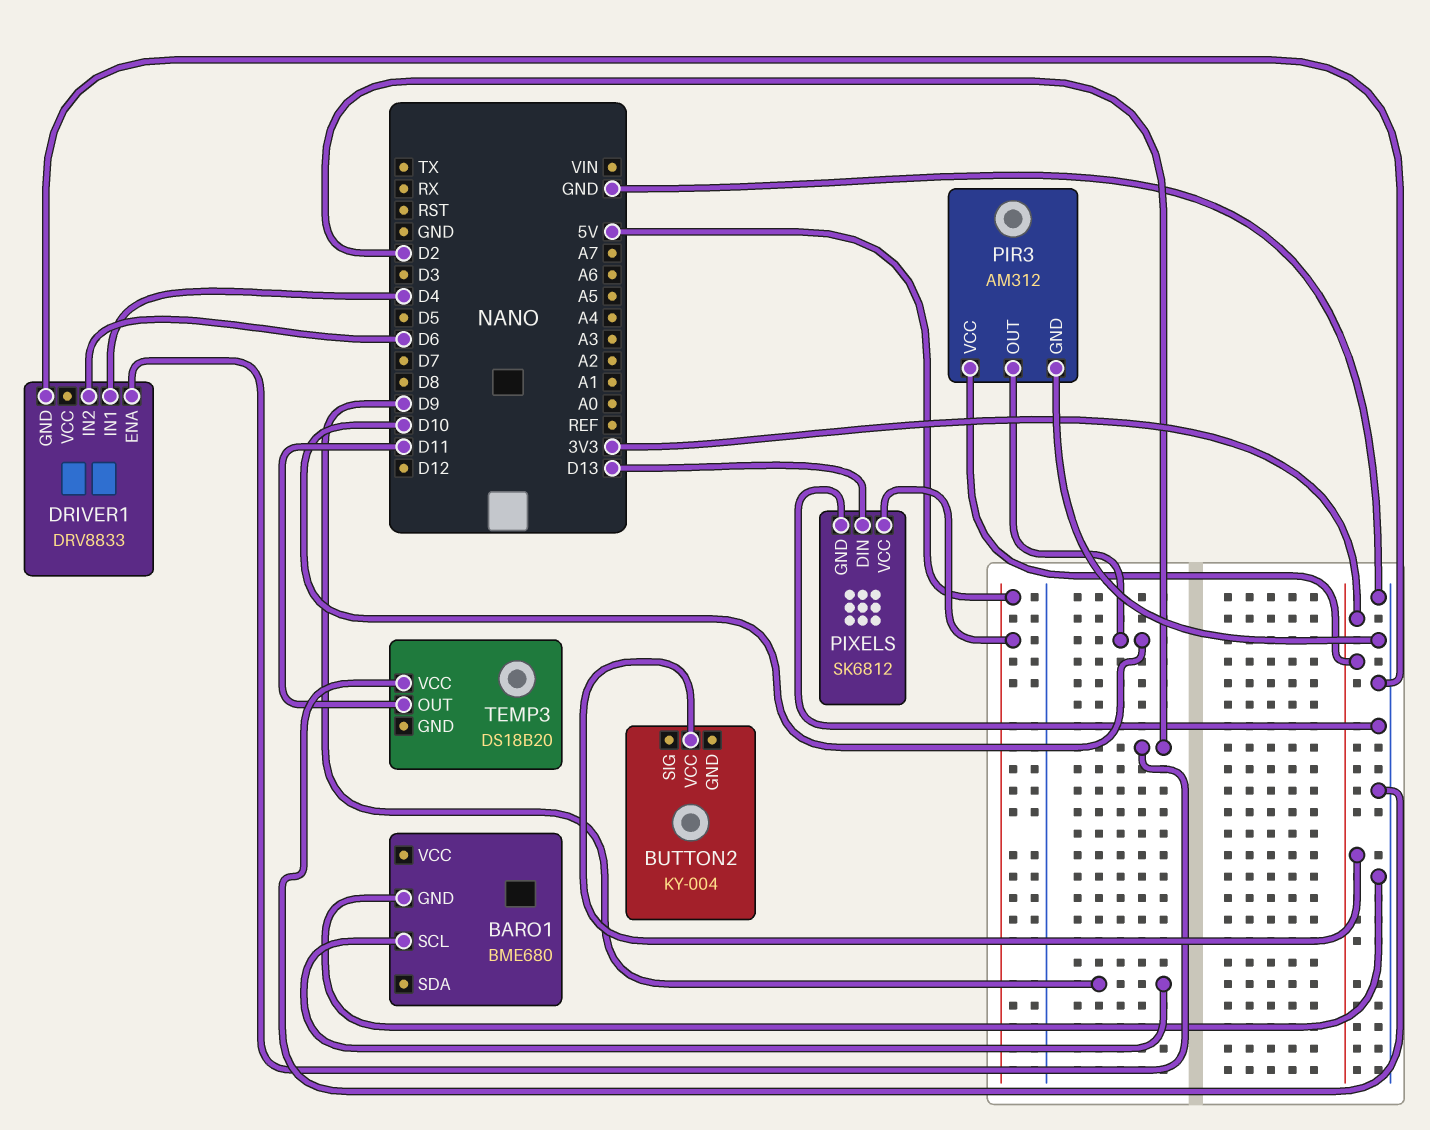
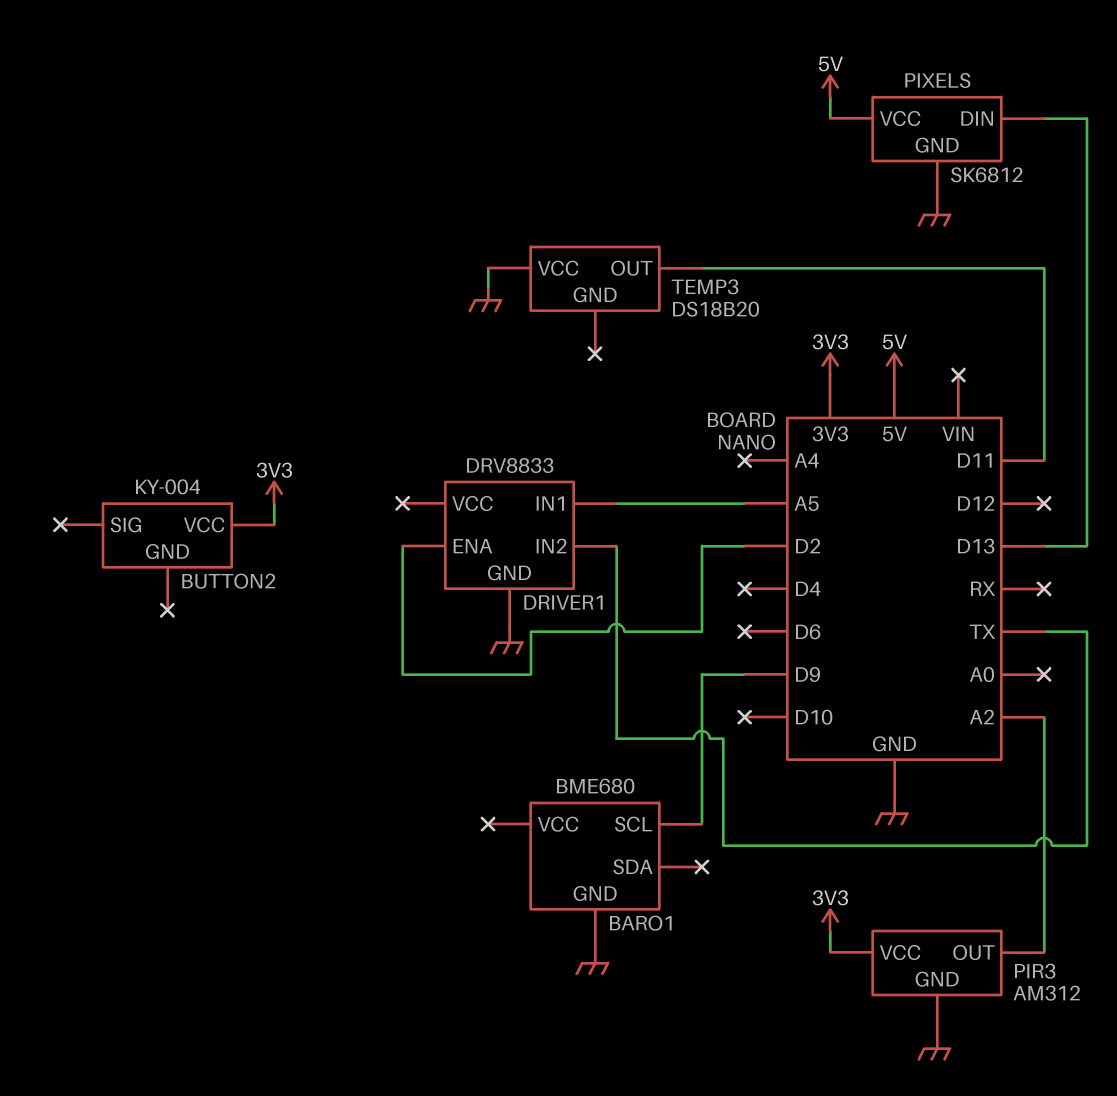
DRIVER1 pin IN1: D4 -> A5
DRIVER1 pin IN2: D6 -> TX
PIR3 pin OUT: D10 -> A2

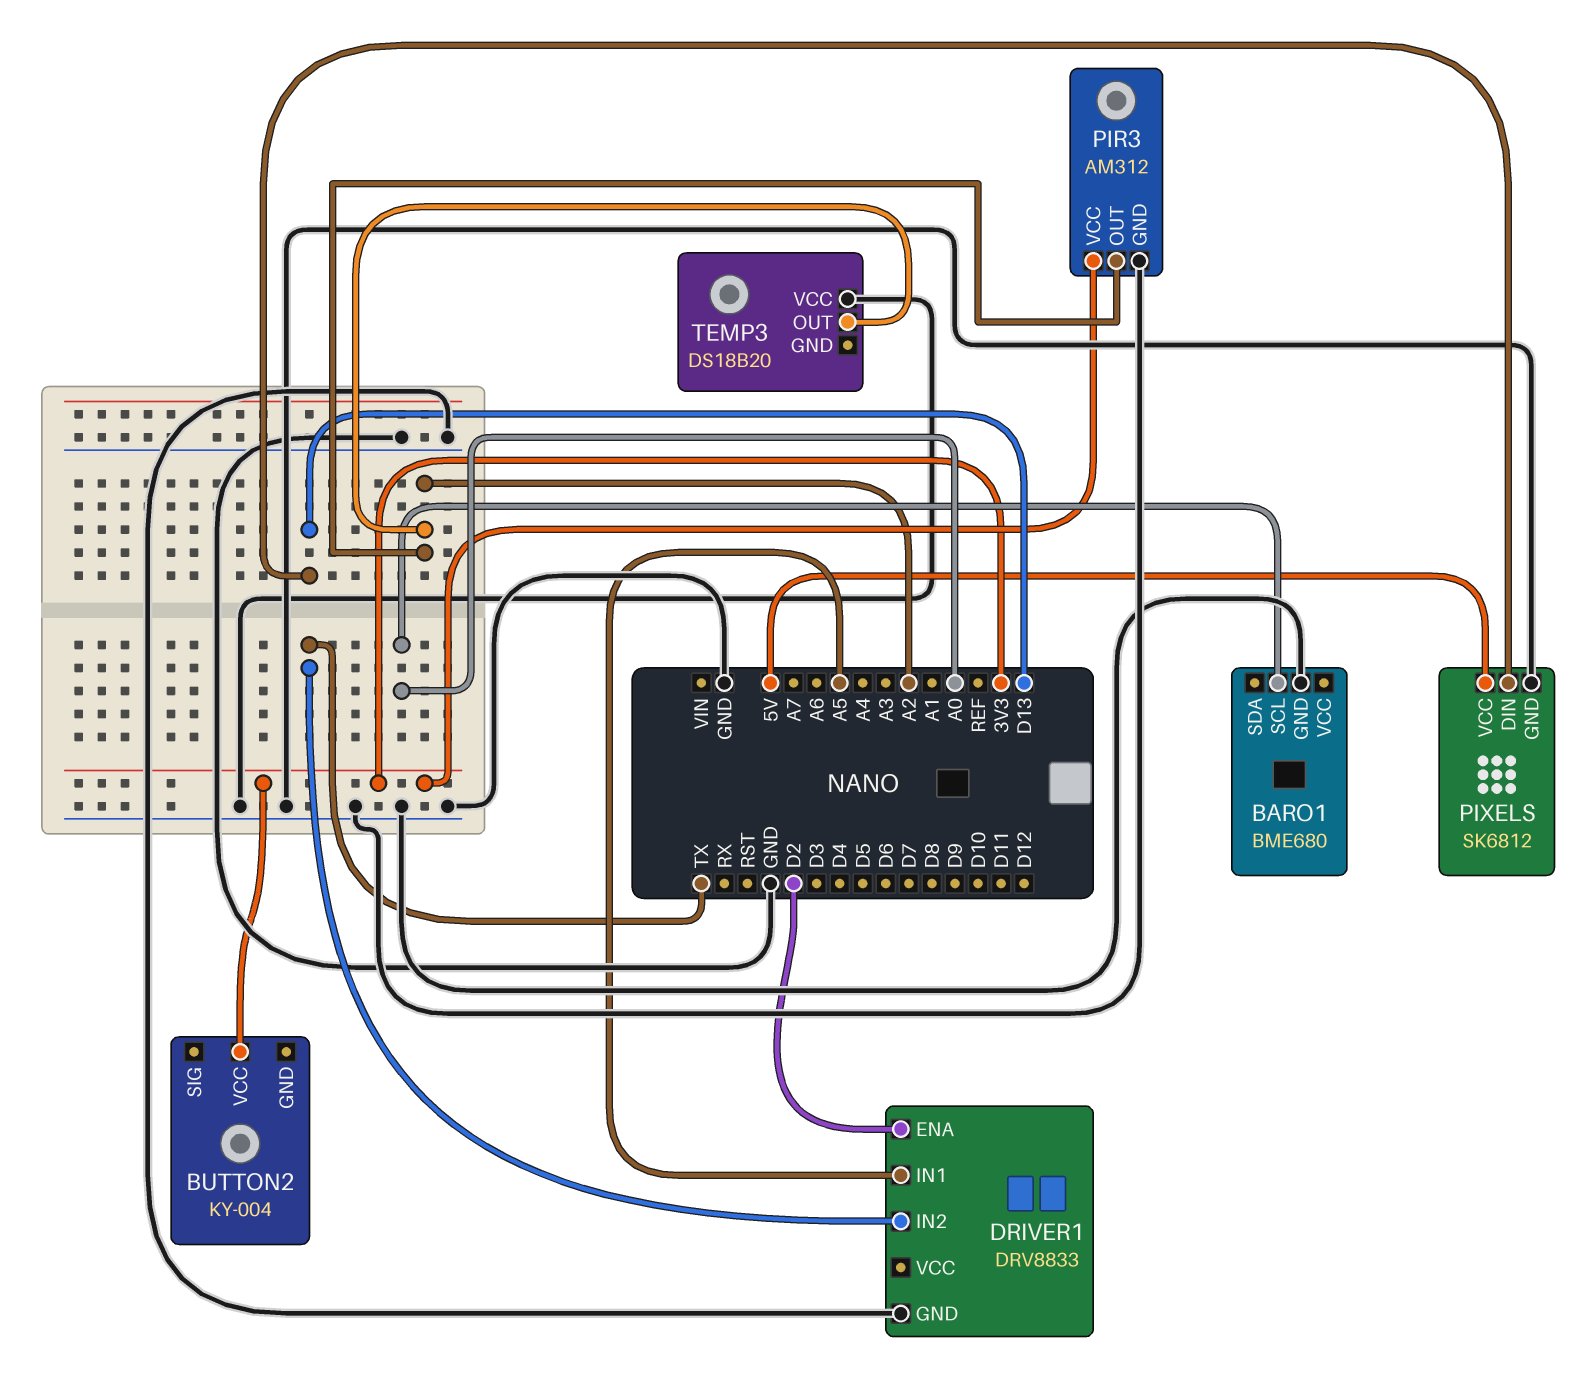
BARO1 pin SCL: D9 -> A0
TEMP3 pin OUT: D11 -> A2

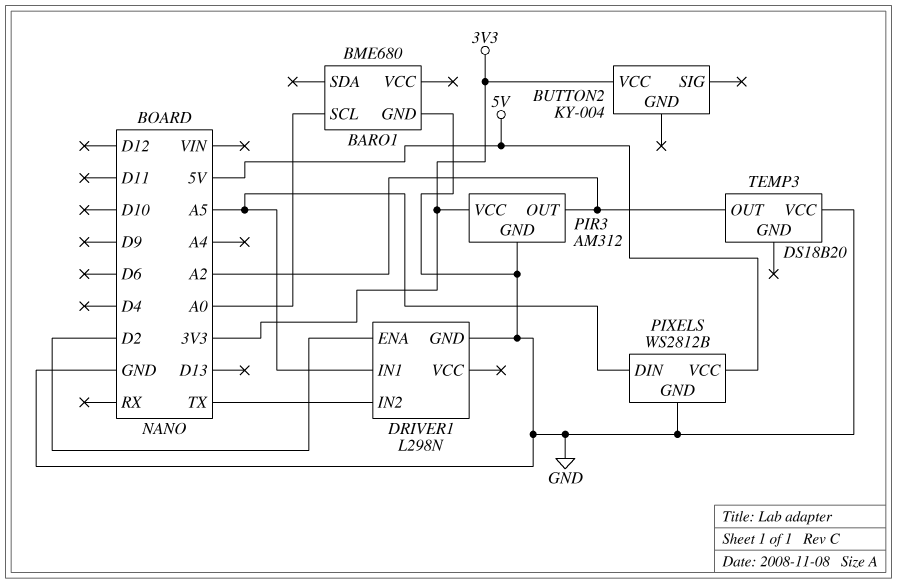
DRIVER1: DRV8833 -> L298N
PIXELS: SK6812 -> WS2812B
PIXELS pin DIN: D13 -> A5

